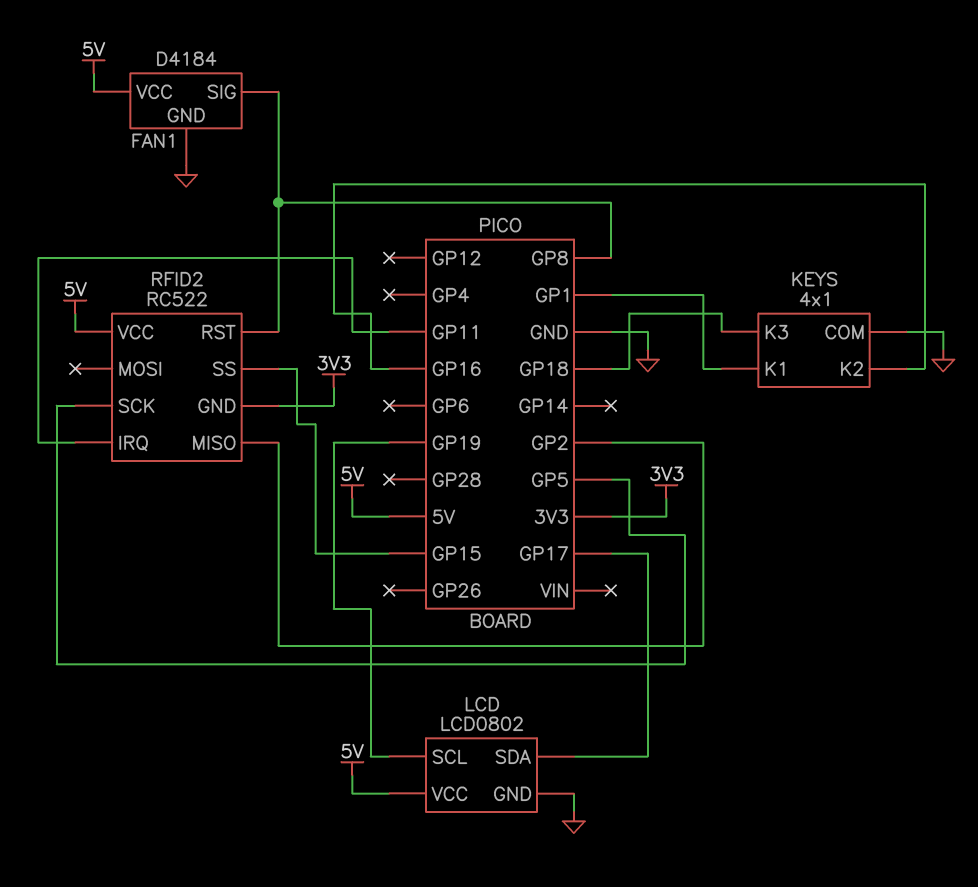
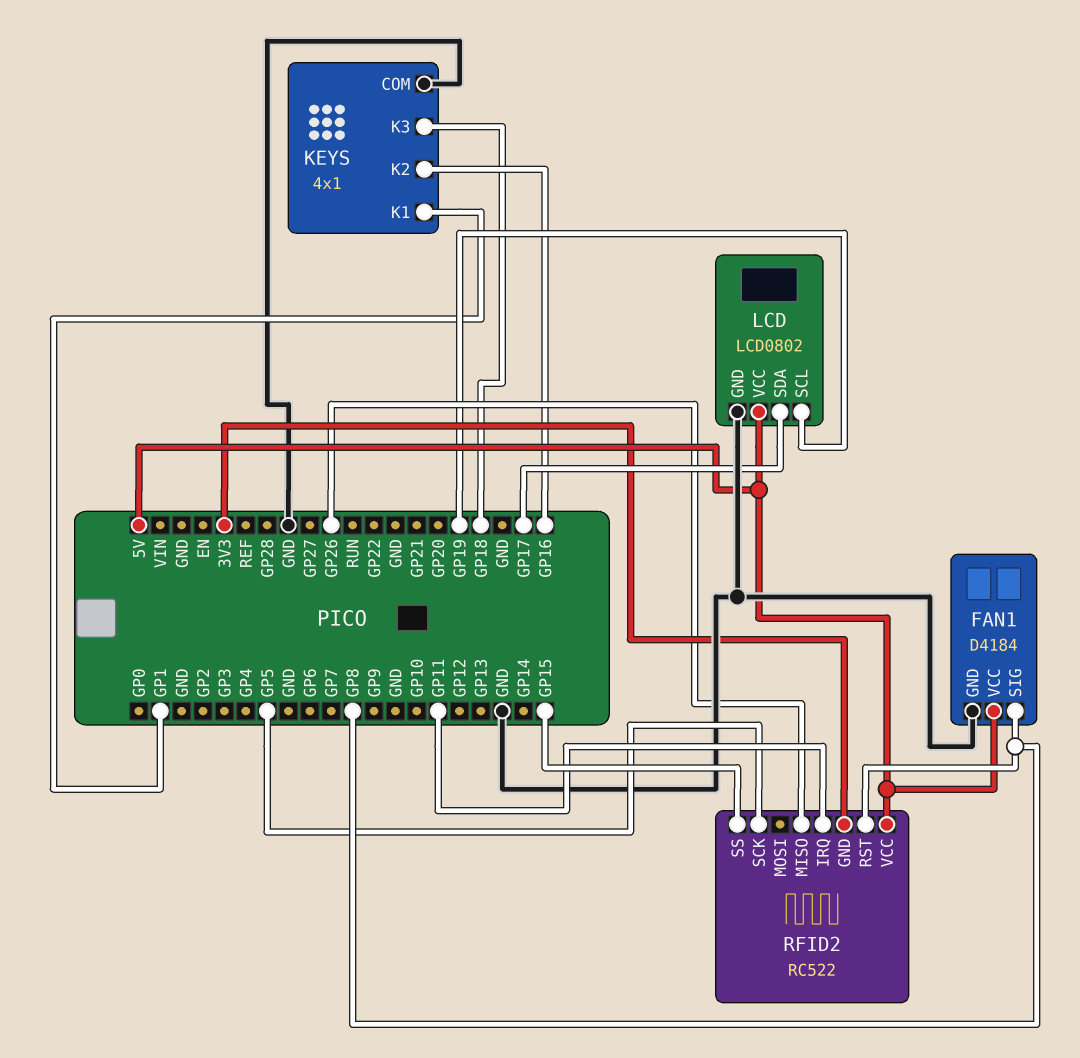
RFID2 pin MISO: GP2 -> GP26

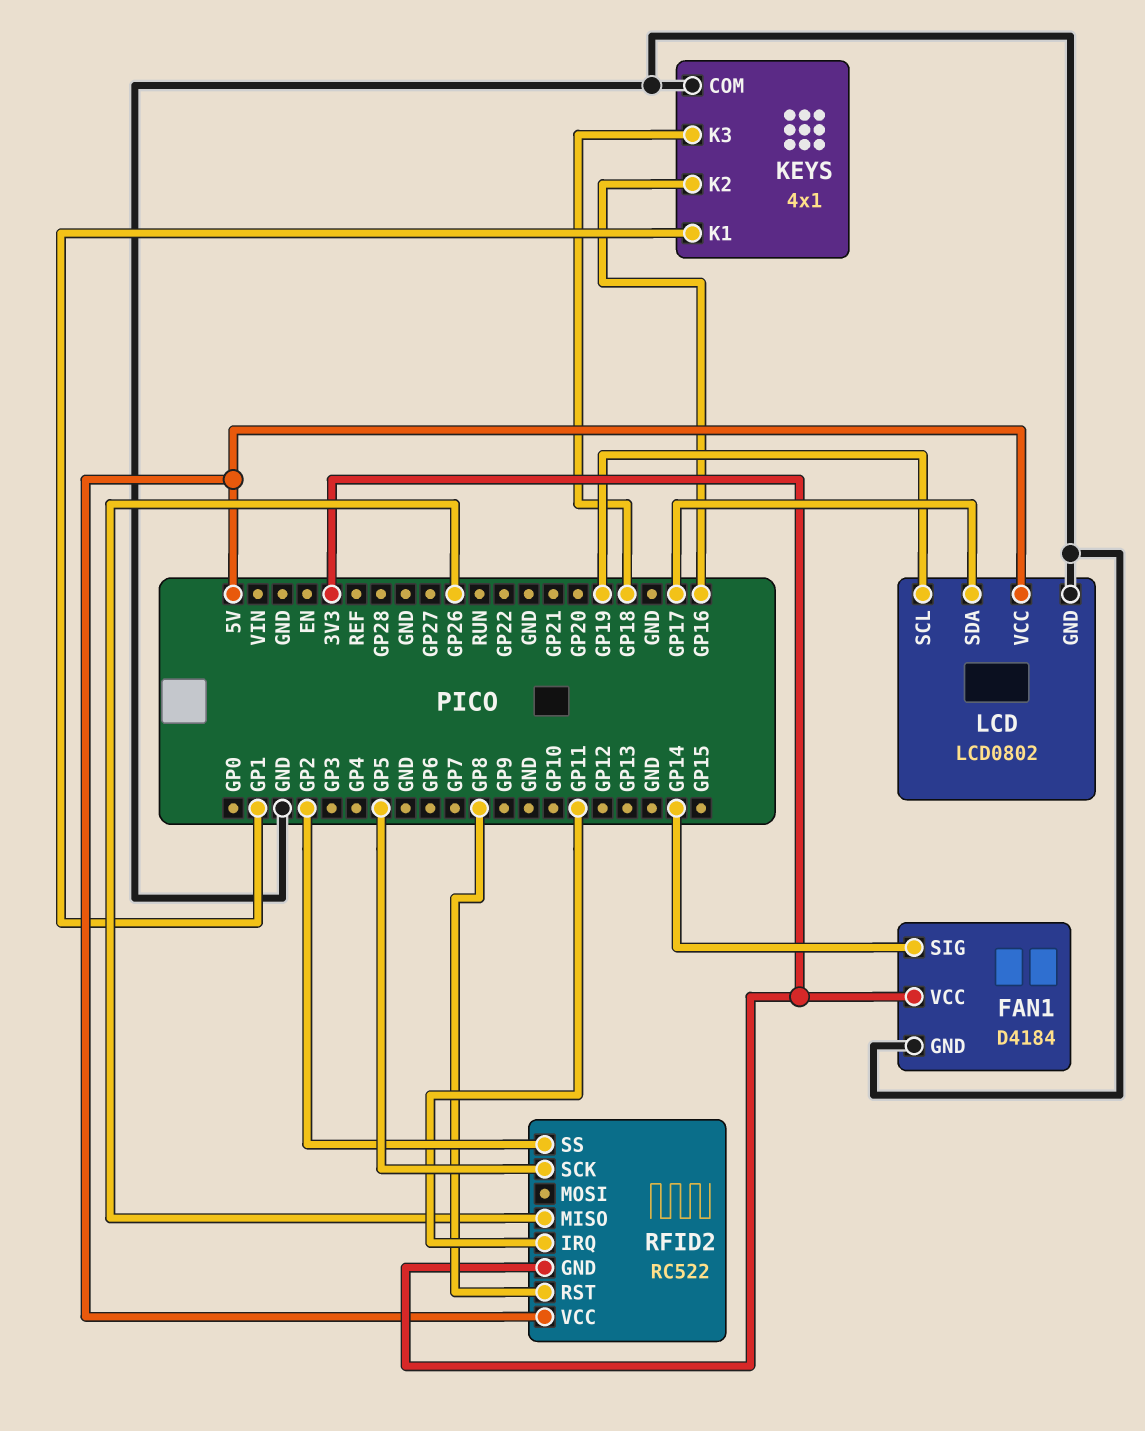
FAN1 pin SIG: GP8 -> GP14
FAN1 pin VCC: 5V -> 3V3
RFID2 pin SS: GP15 -> GP2

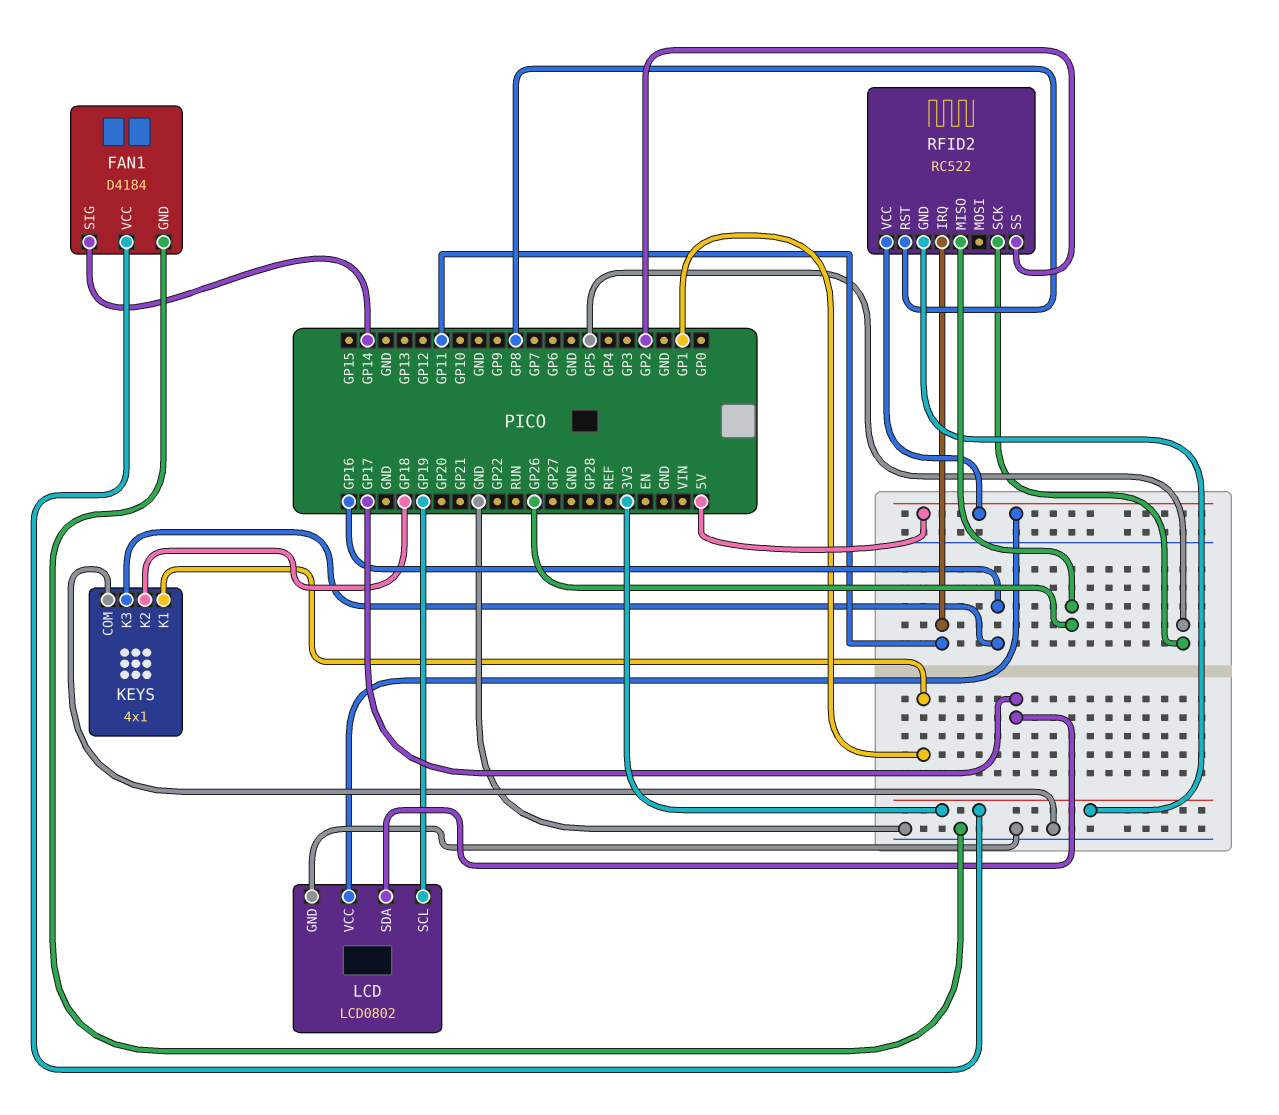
KEYS pin K2: GP16 -> GP18
KEYS pin K3: GP18 -> GP16

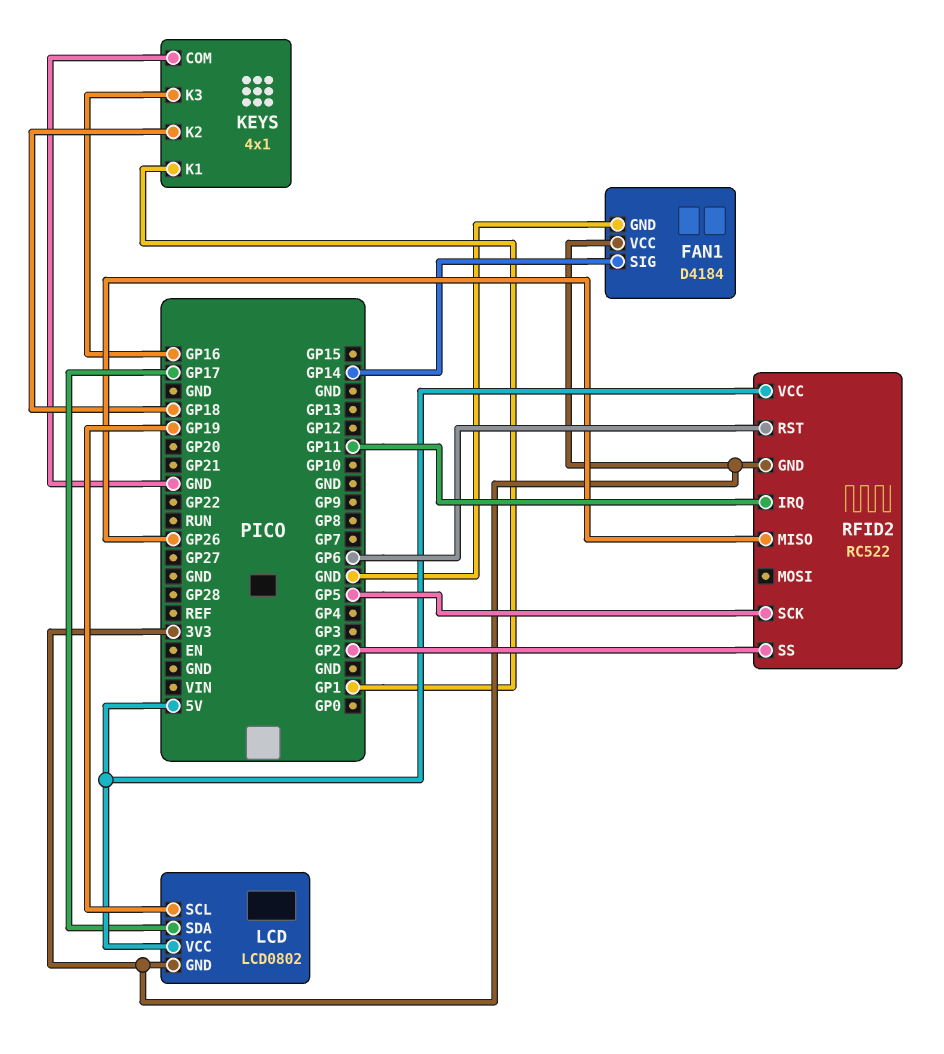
LCD pin GND: GND -> 3V3
RFID2 pin RST: GP8 -> GP6

